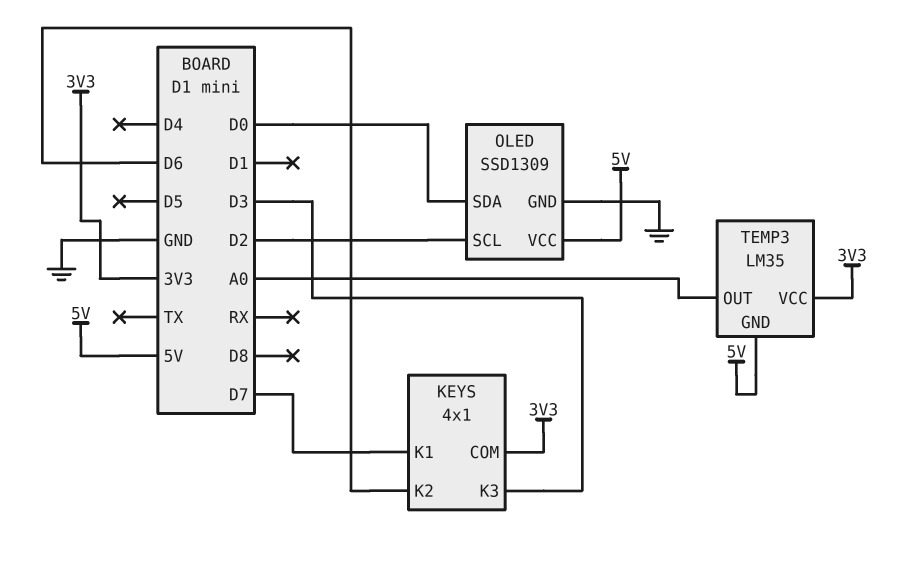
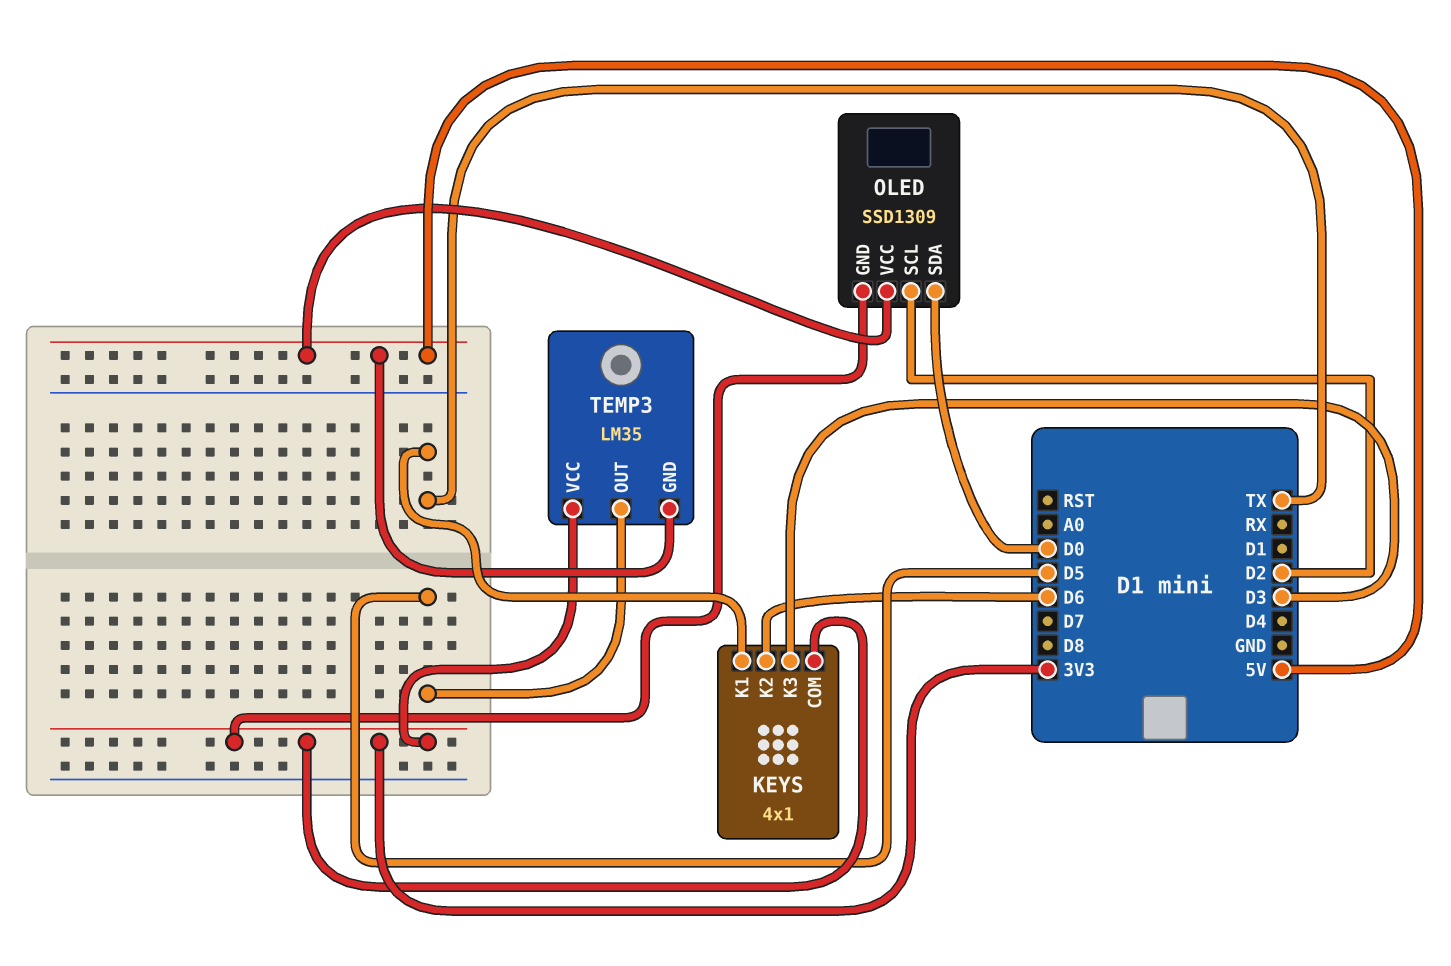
KEYS pin K1: D7 -> TX
OLED pin GND: GND -> 3V3
TEMP3 pin OUT: A0 -> D5

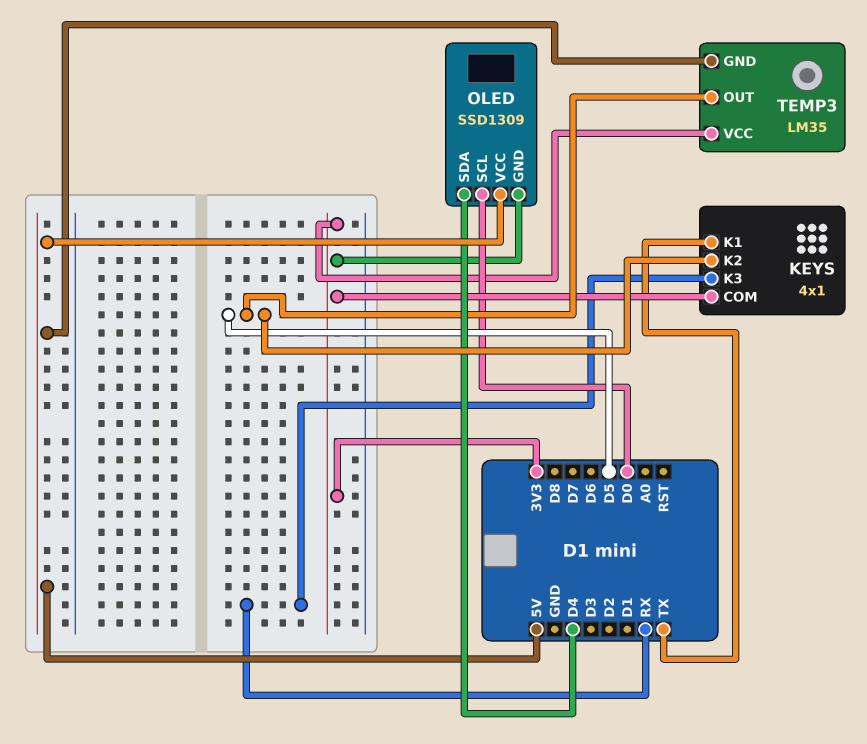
KEYS pin K2: D6 -> D5
KEYS pin K3: D3 -> RX
OLED pin SCL: D2 -> D0
OLED pin SDA: D0 -> D4

